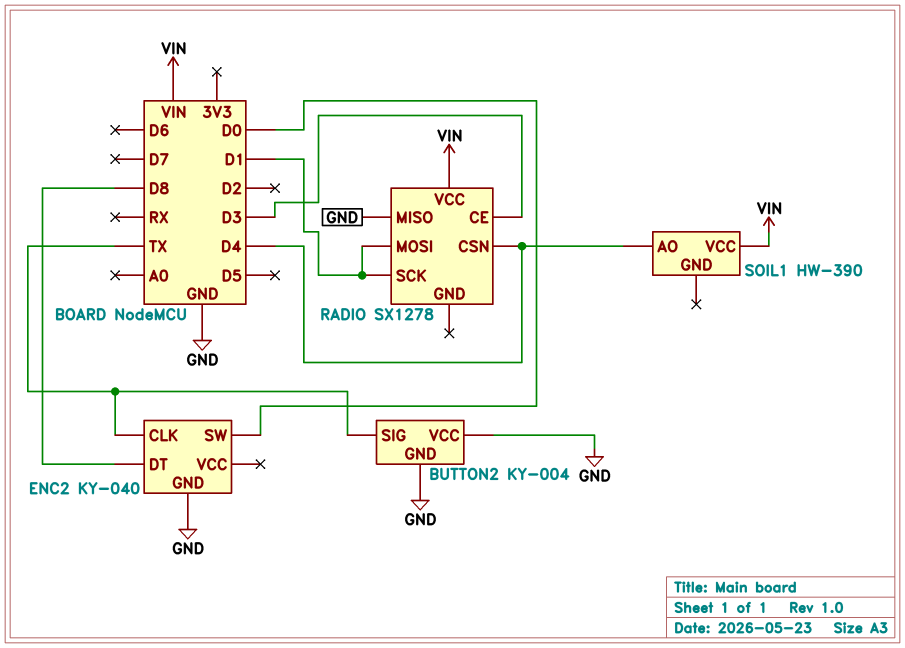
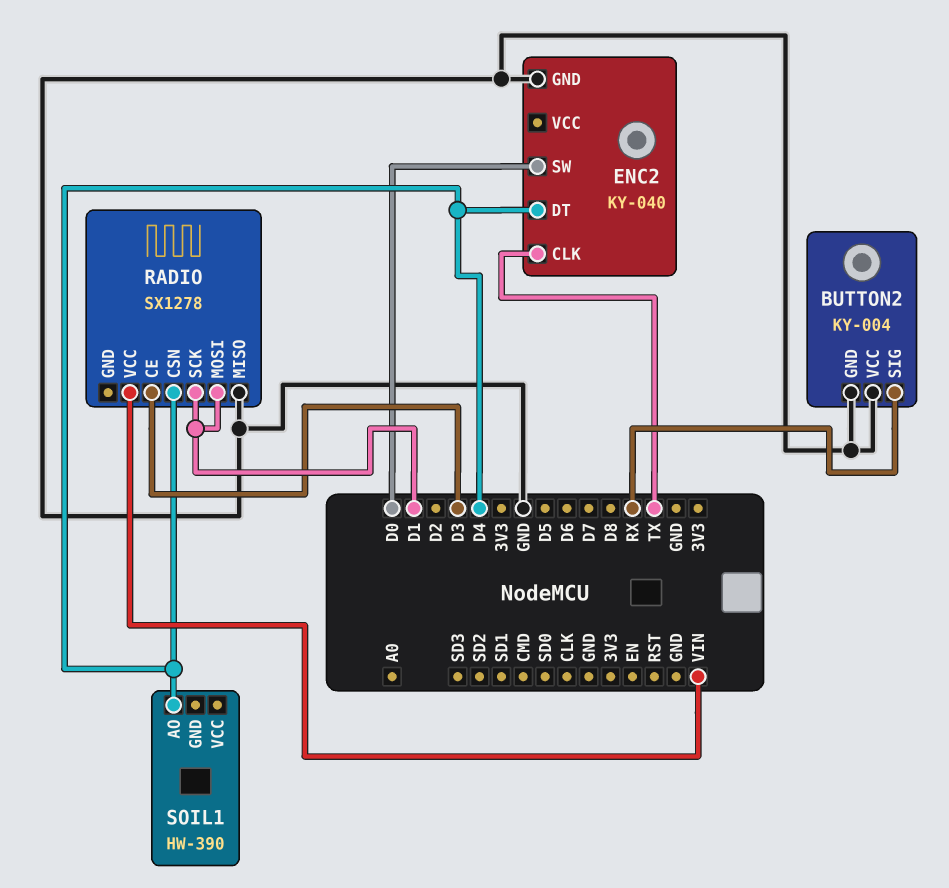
BUTTON2 pin SIG: TX -> RX
ENC2 pin DT: D8 -> D4
SOIL1 pin VCC: VIN -> none

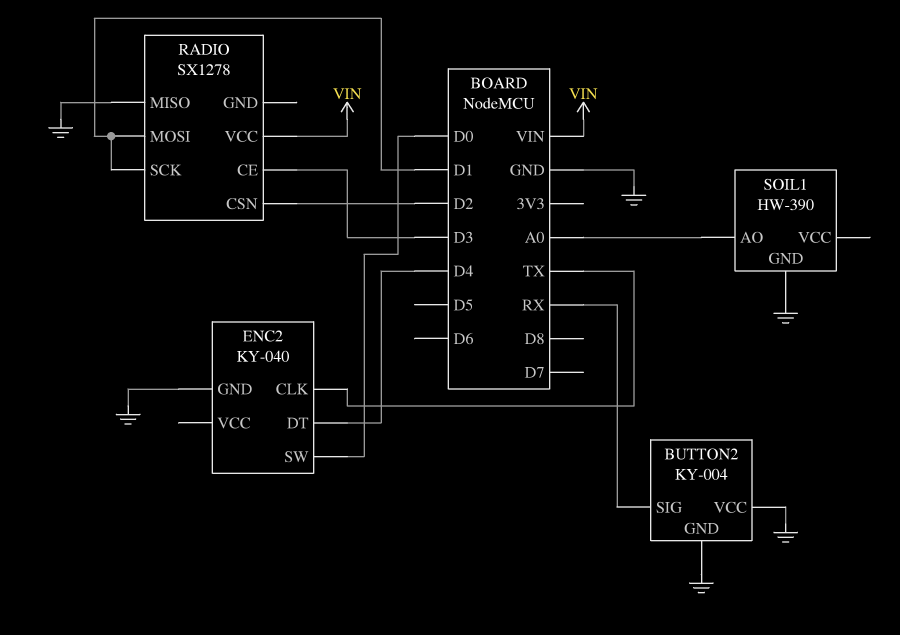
RADIO pin CSN: D4 -> D2
SOIL1 pin AO: D4 -> A0
SOIL1 pin GND: none -> GND

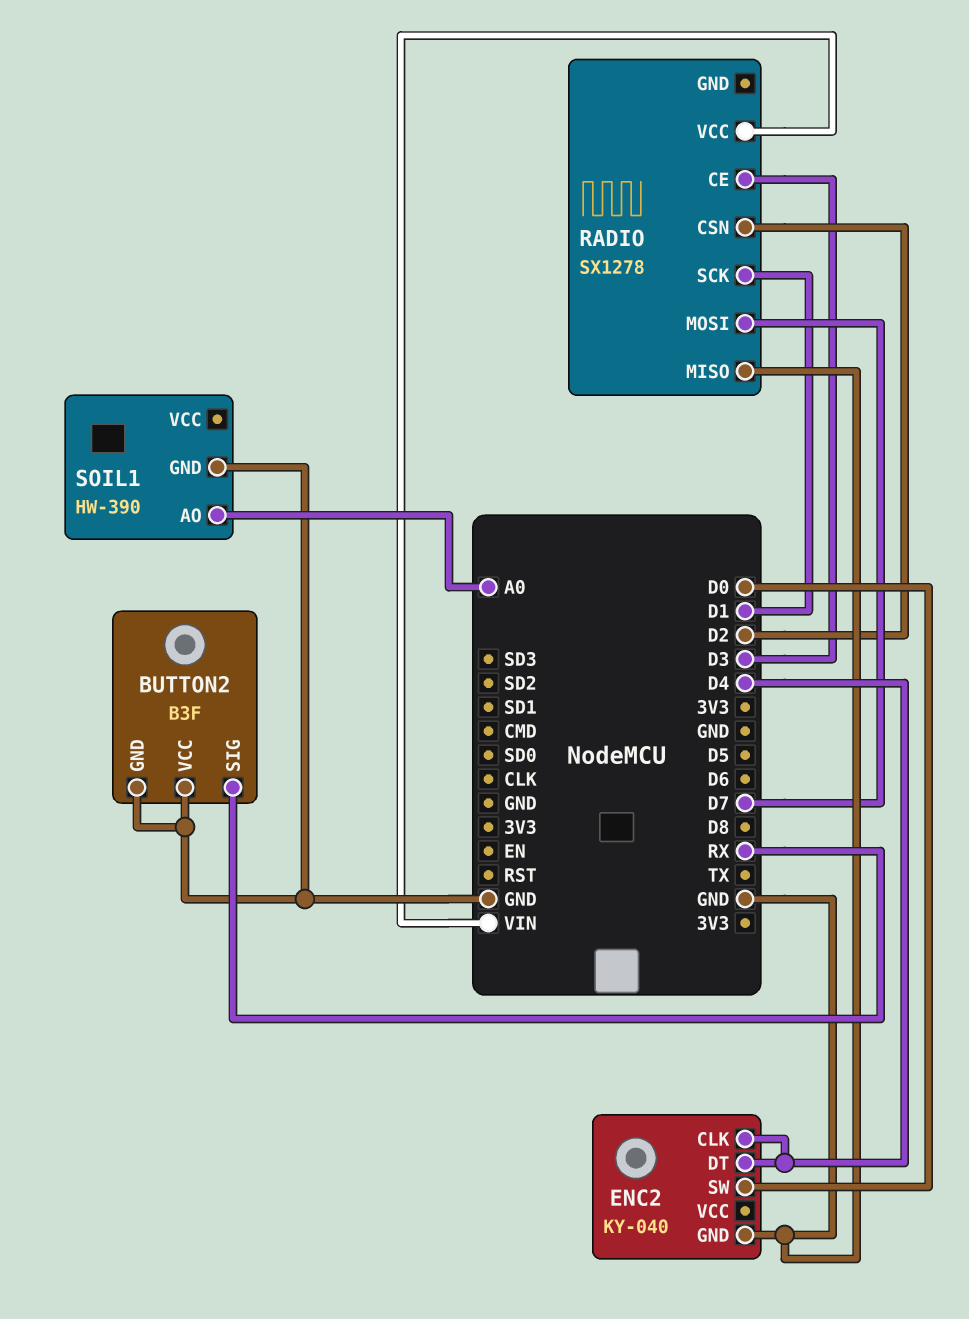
BUTTON2: KY-004 -> B3F
ENC2 pin CLK: TX -> D4
RADIO pin MOSI: D1 -> D7

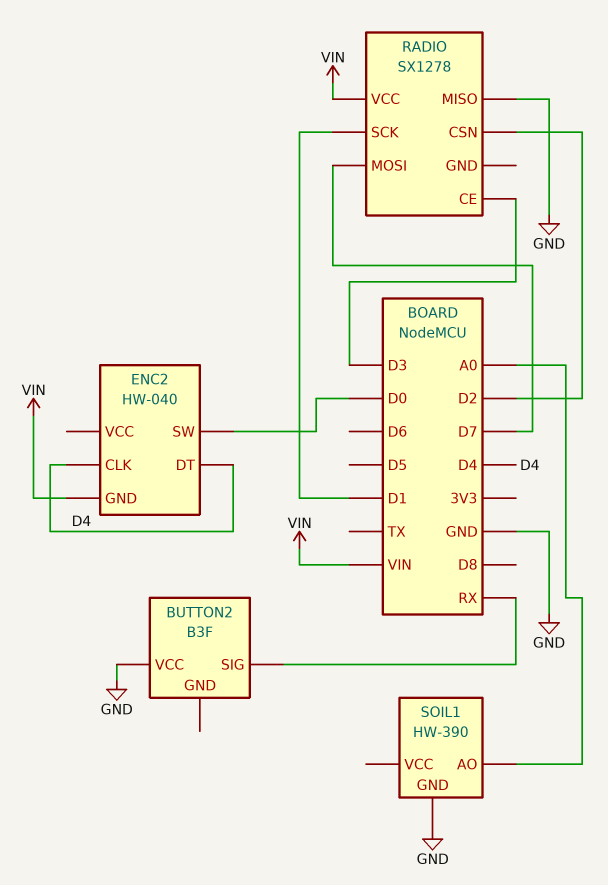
BUTTON2 pin GND: GND -> none
ENC2: KY-040 -> HW-040
ENC2 pin GND: GND -> VIN

